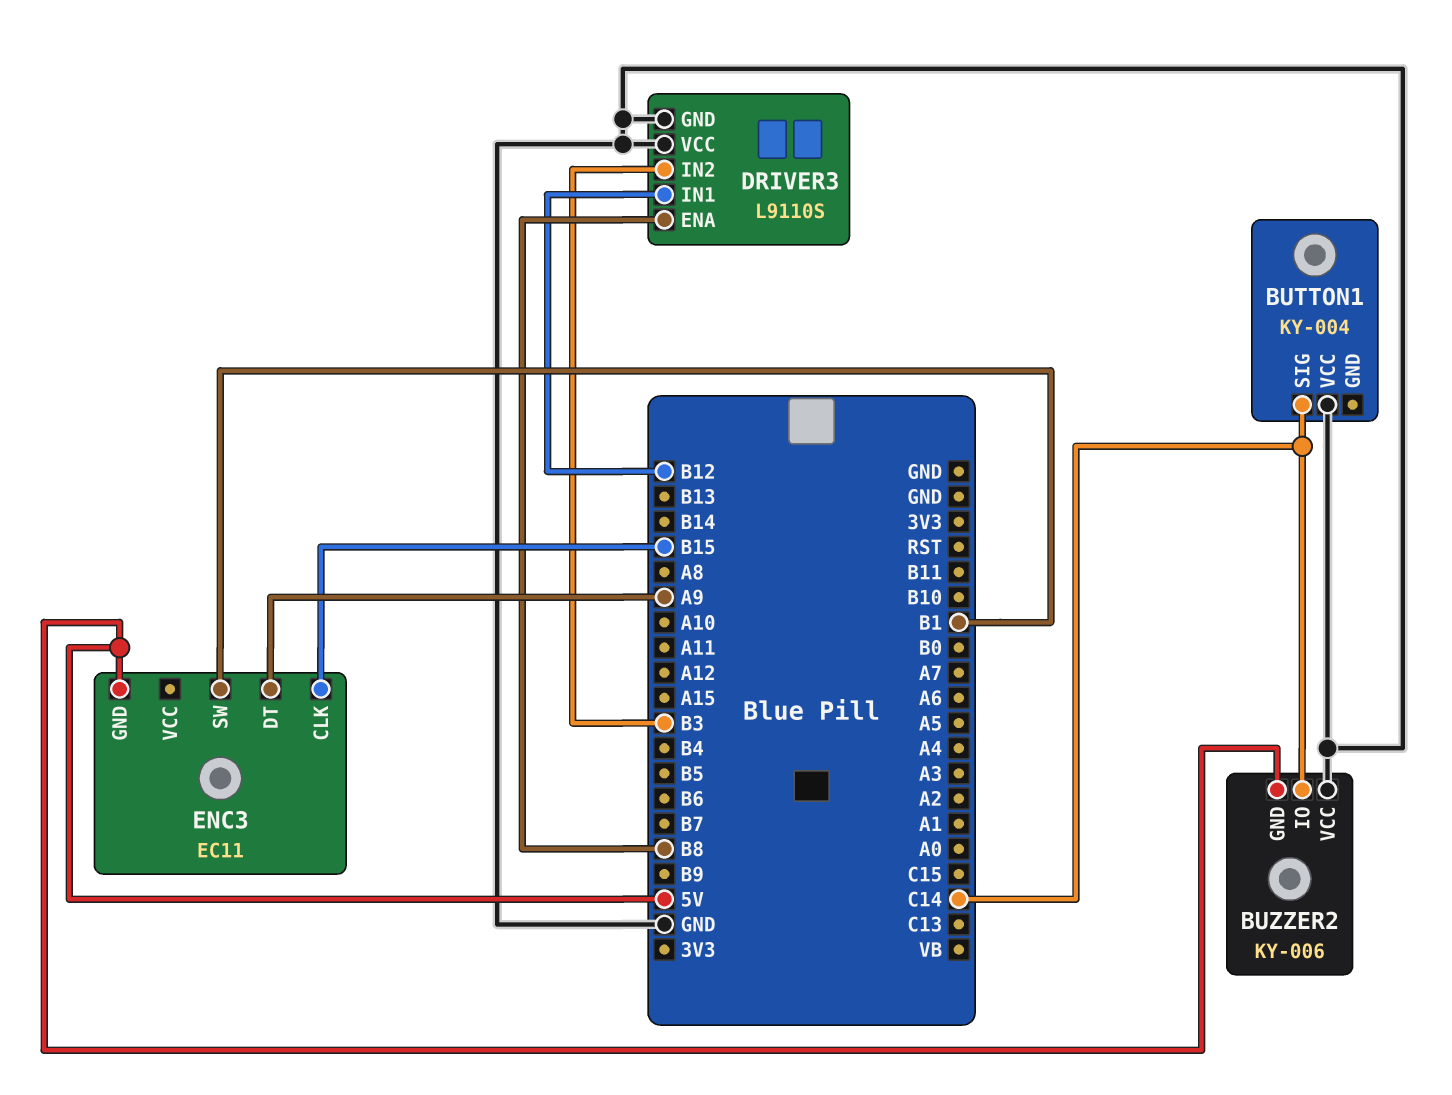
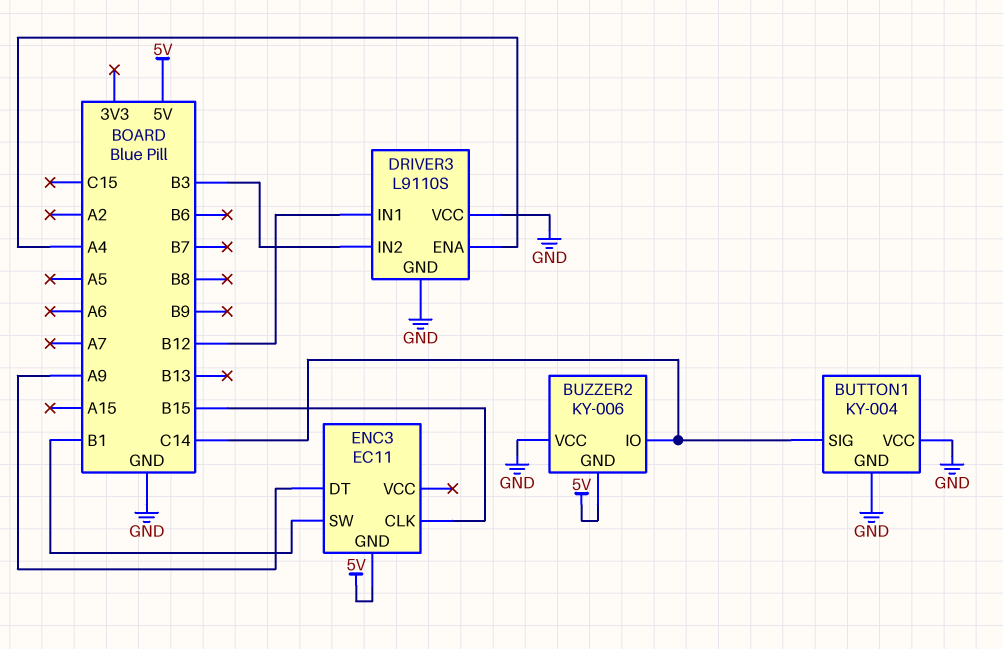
BUTTON1 pin GND: none -> GND
DRIVER3 pin ENA: B8 -> A4

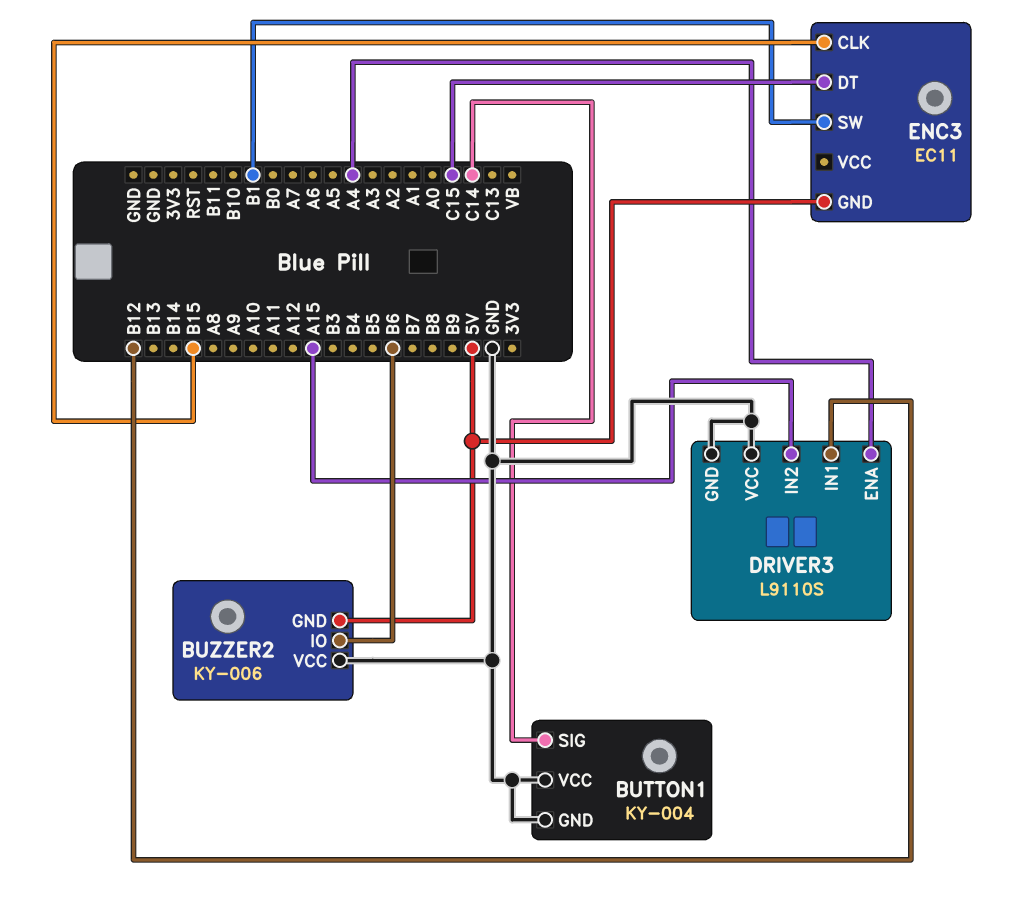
BUZZER2 pin IO: C14 -> B6
DRIVER3 pin IN2: B3 -> A15
ENC3 pin DT: A9 -> C15

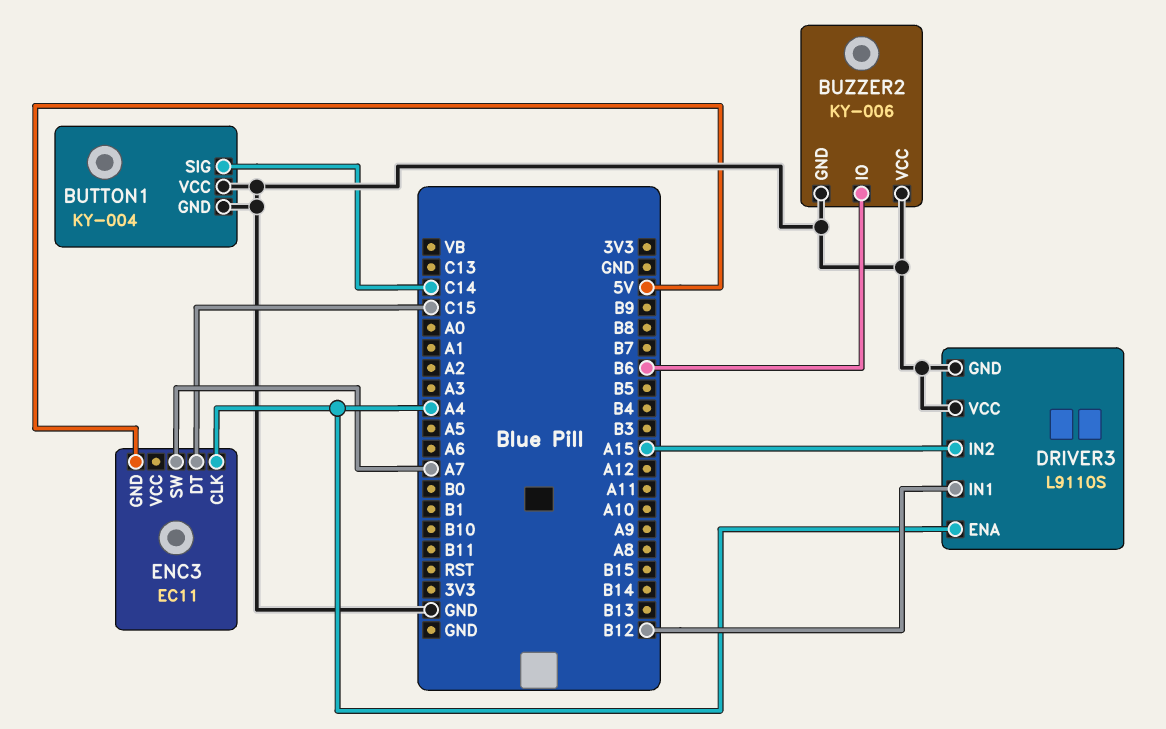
BUZZER2 pin GND: 5V -> GND
ENC3 pin CLK: B15 -> A4
ENC3 pin SW: B1 -> A7

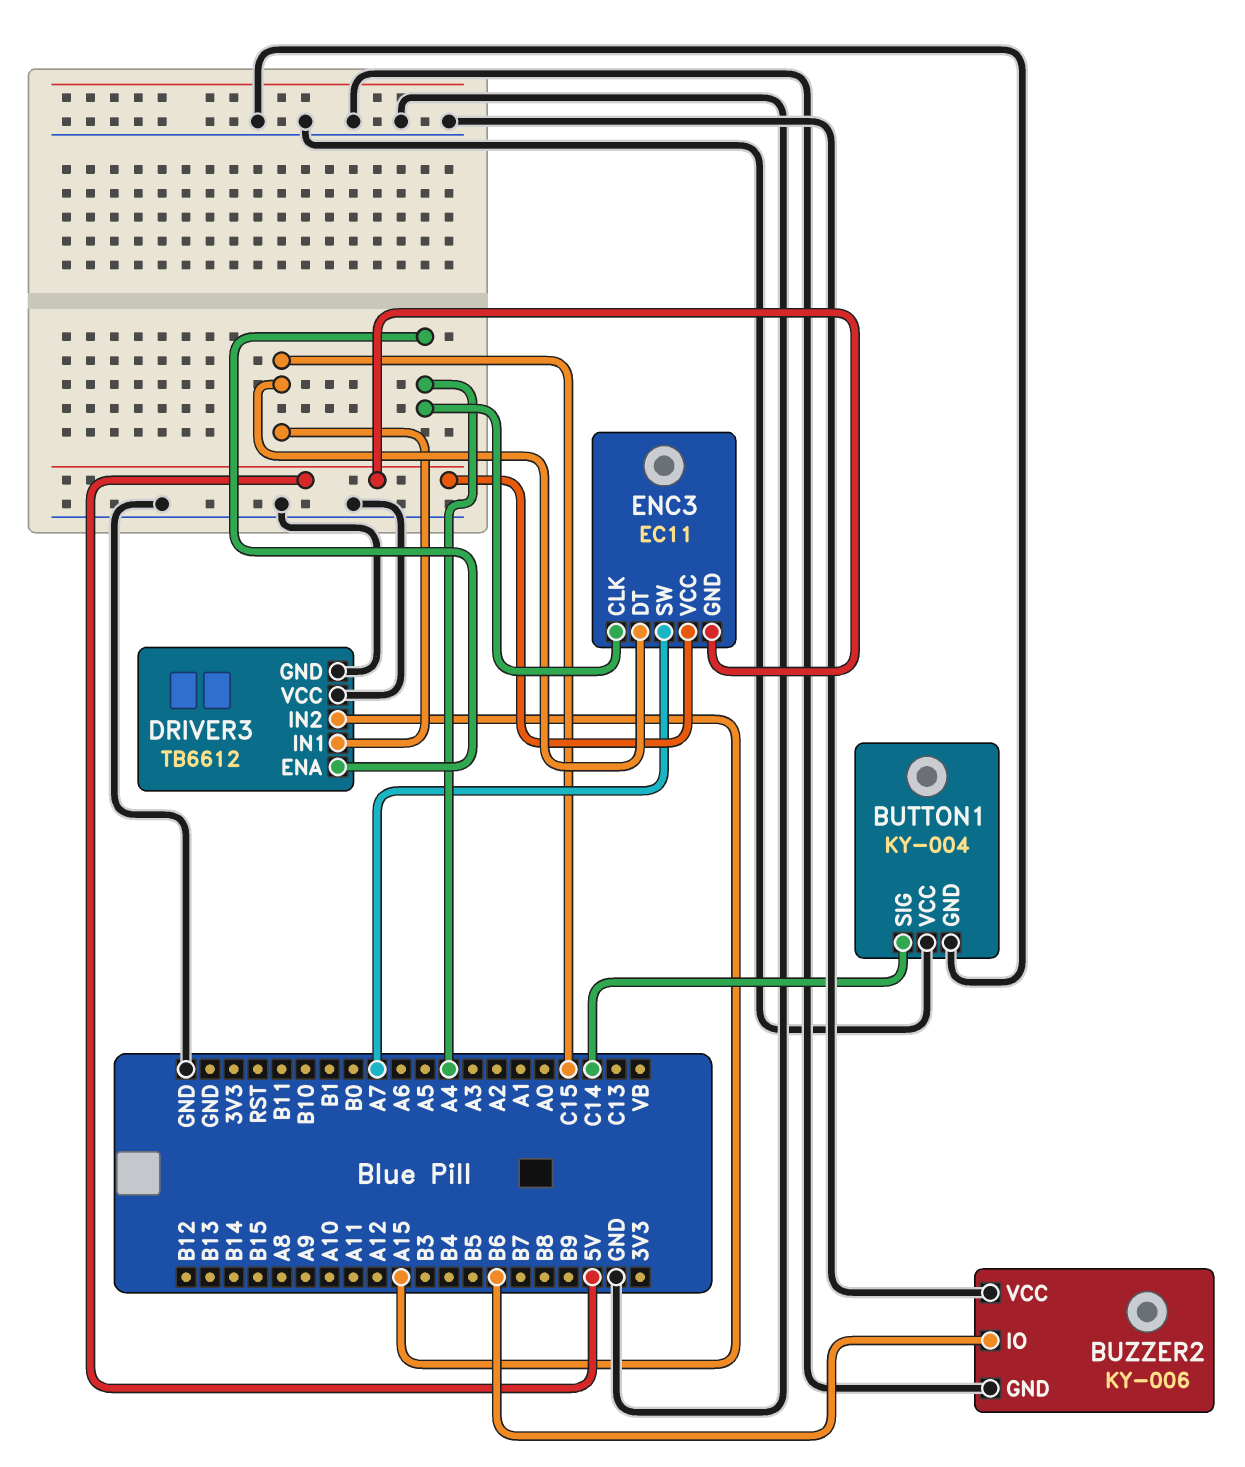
DRIVER3: L9110S -> TB6612
DRIVER3 pin IN1: B12 -> C15
ENC3 pin VCC: none -> 5V

